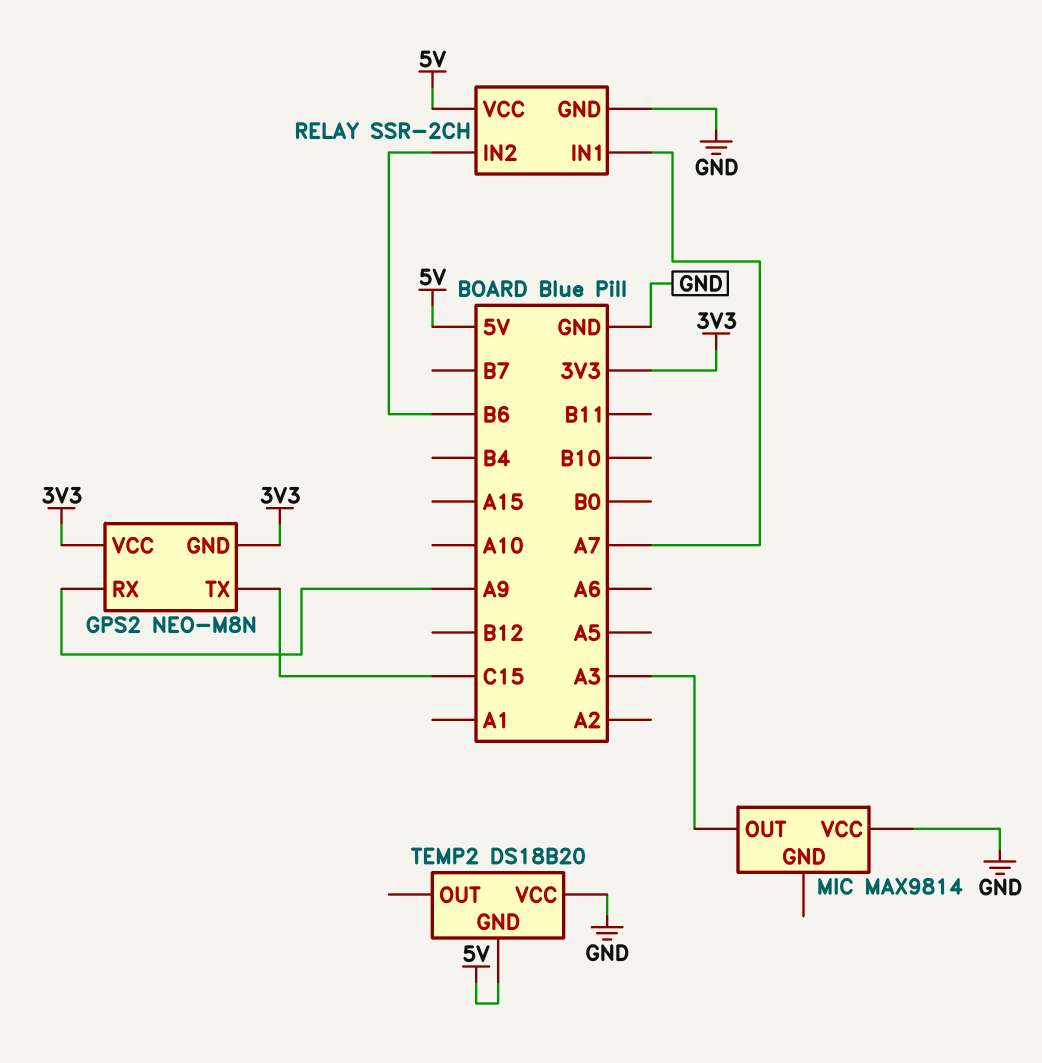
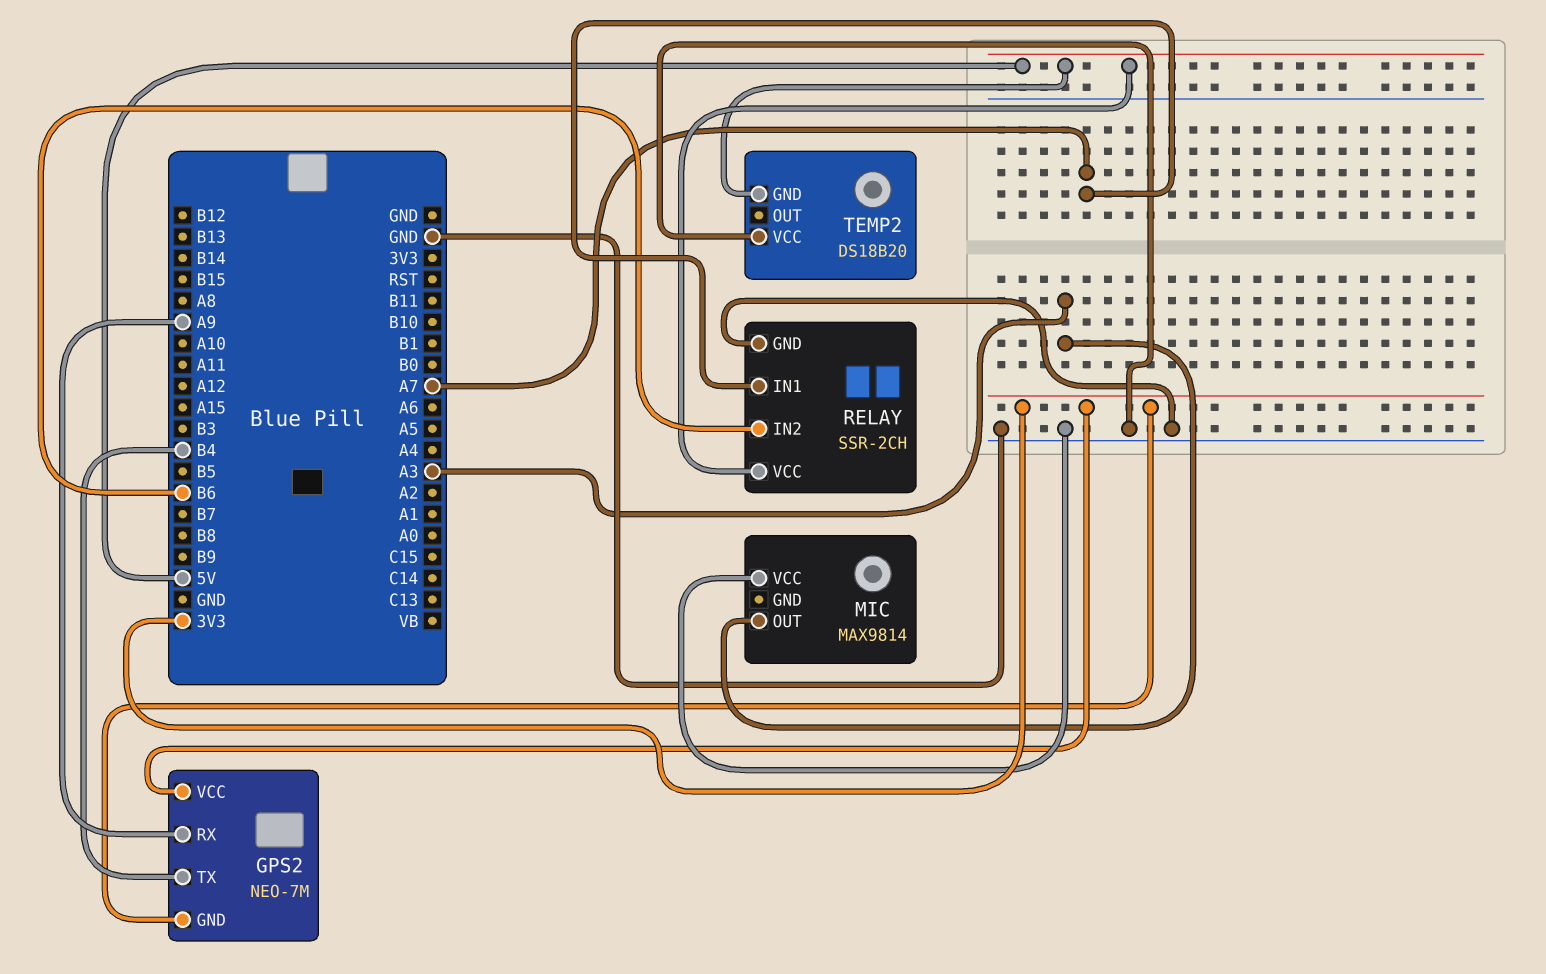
GPS2: NEO-M8N -> NEO-7M
GPS2 pin TX: C15 -> B4

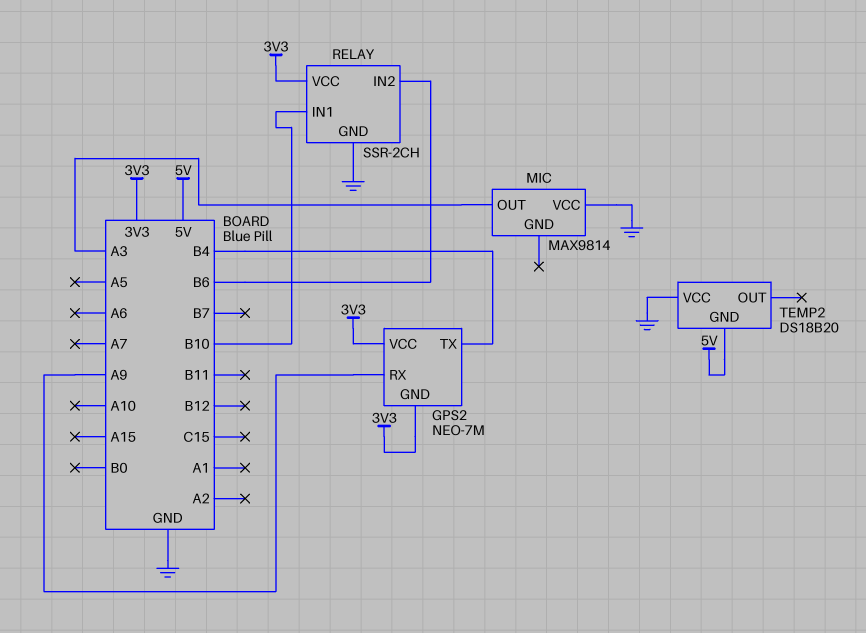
RELAY pin IN1: A7 -> B10
RELAY pin VCC: 5V -> 3V3

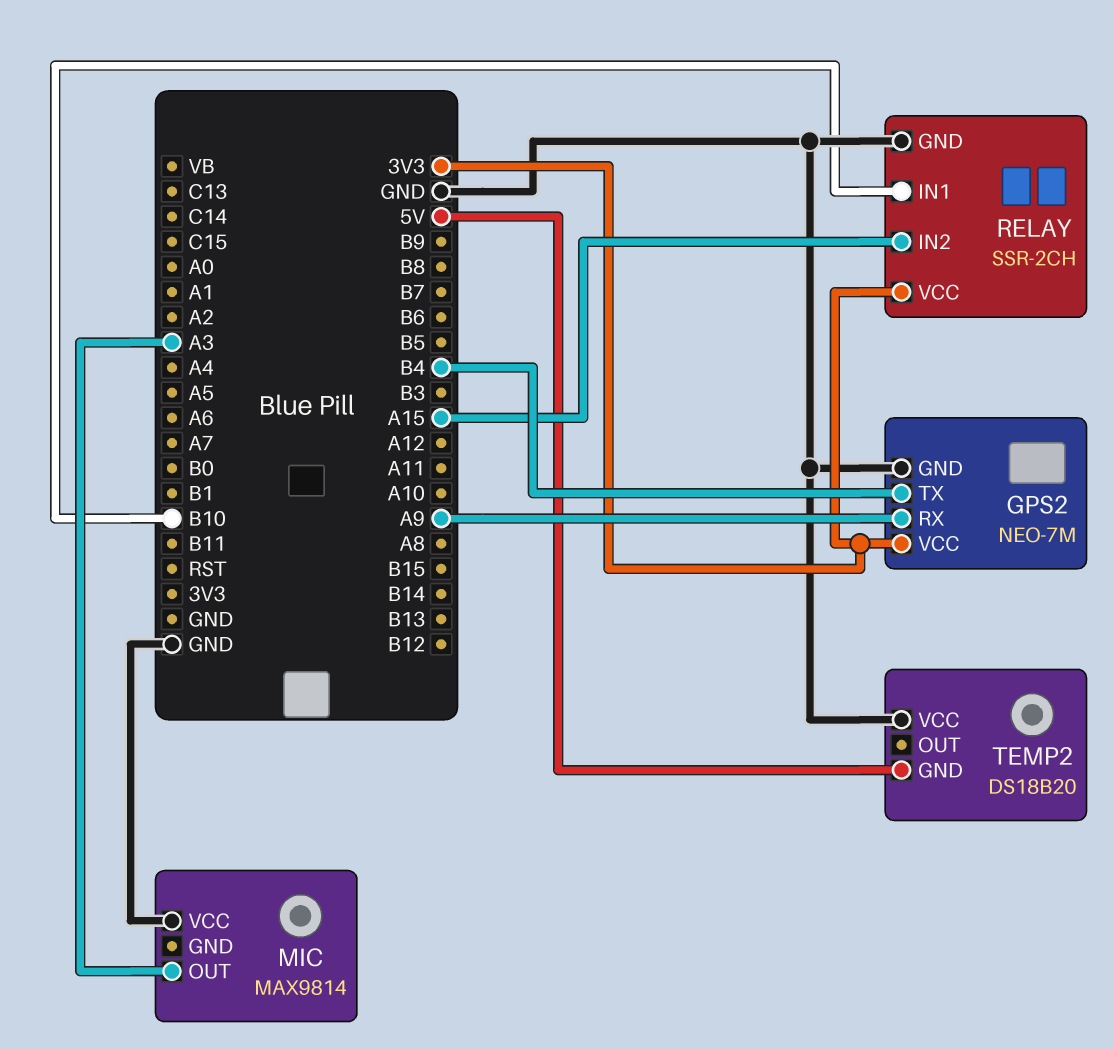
GPS2 pin GND: 3V3 -> GND
RELAY pin IN2: B6 -> A15

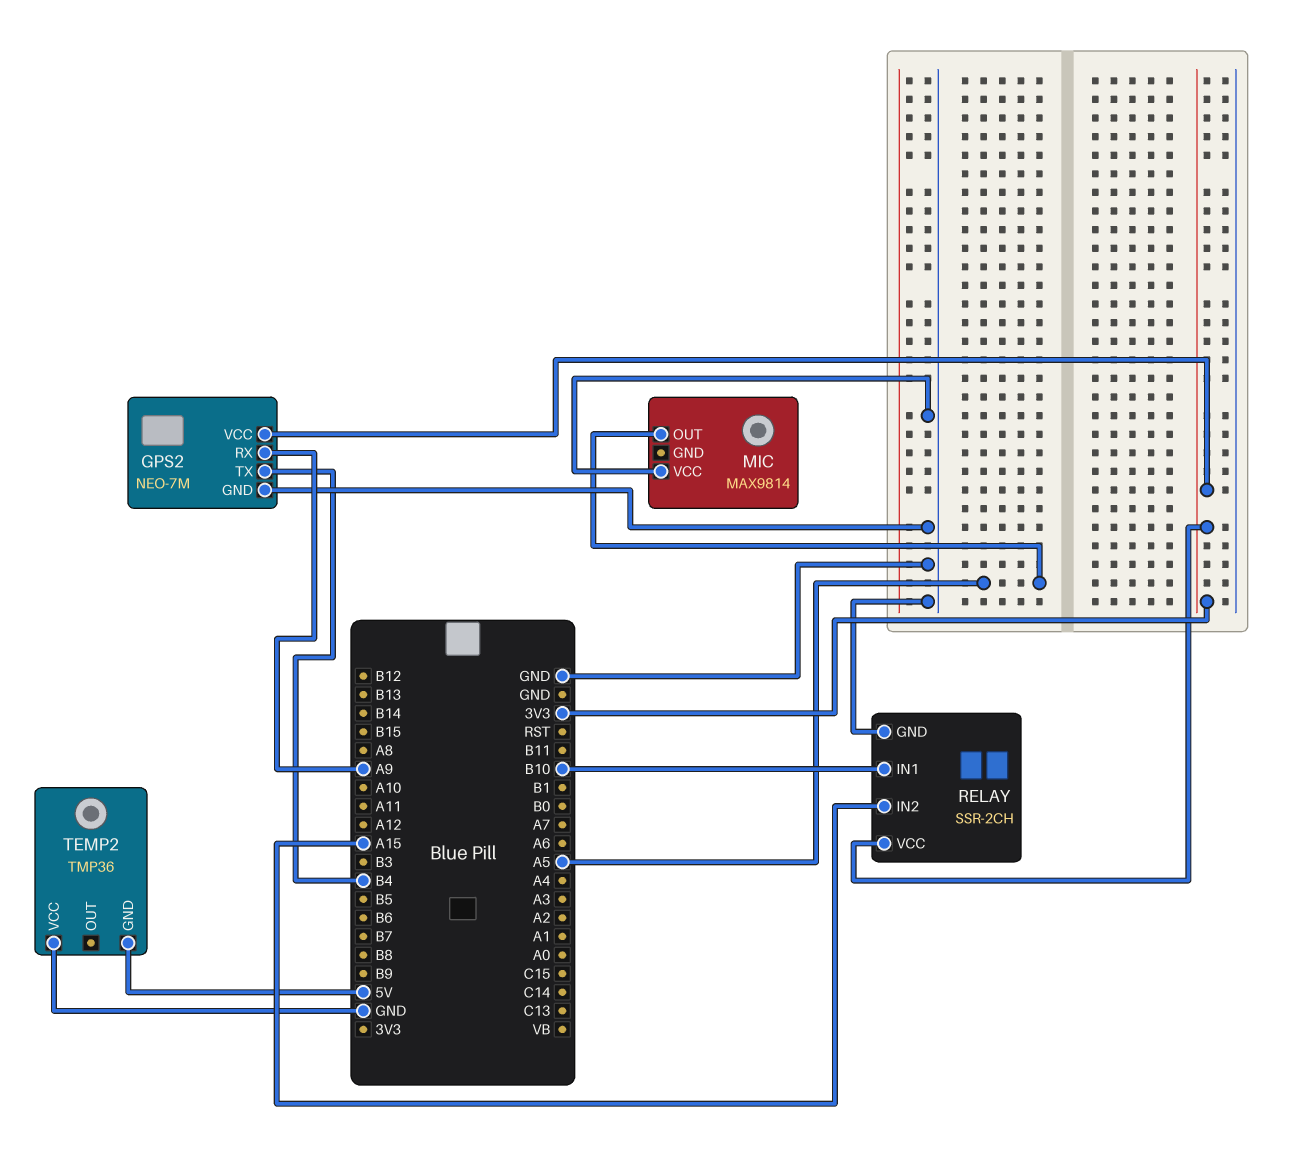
MIC pin OUT: A3 -> A5
TEMP2: DS18B20 -> TMP36

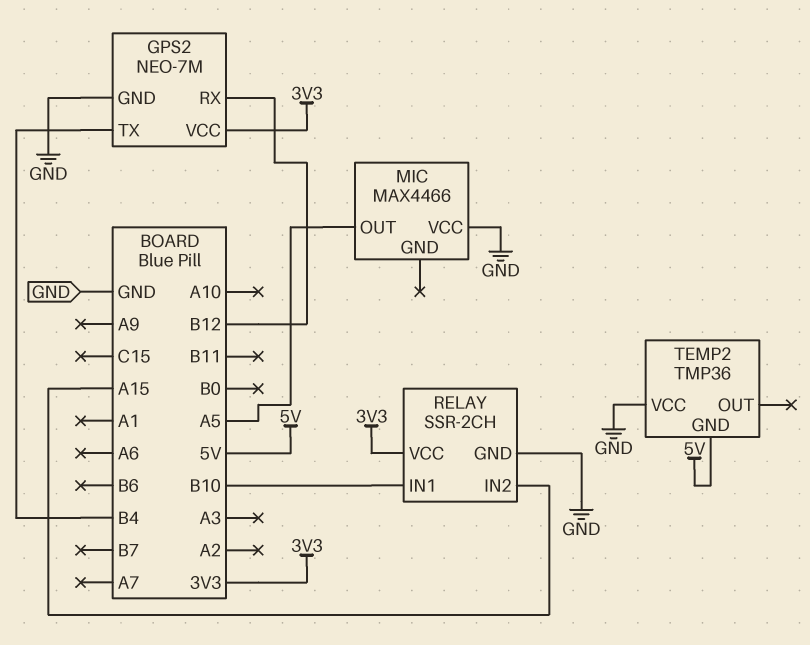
GPS2 pin RX: A9 -> B12
MIC: MAX9814 -> MAX4466

